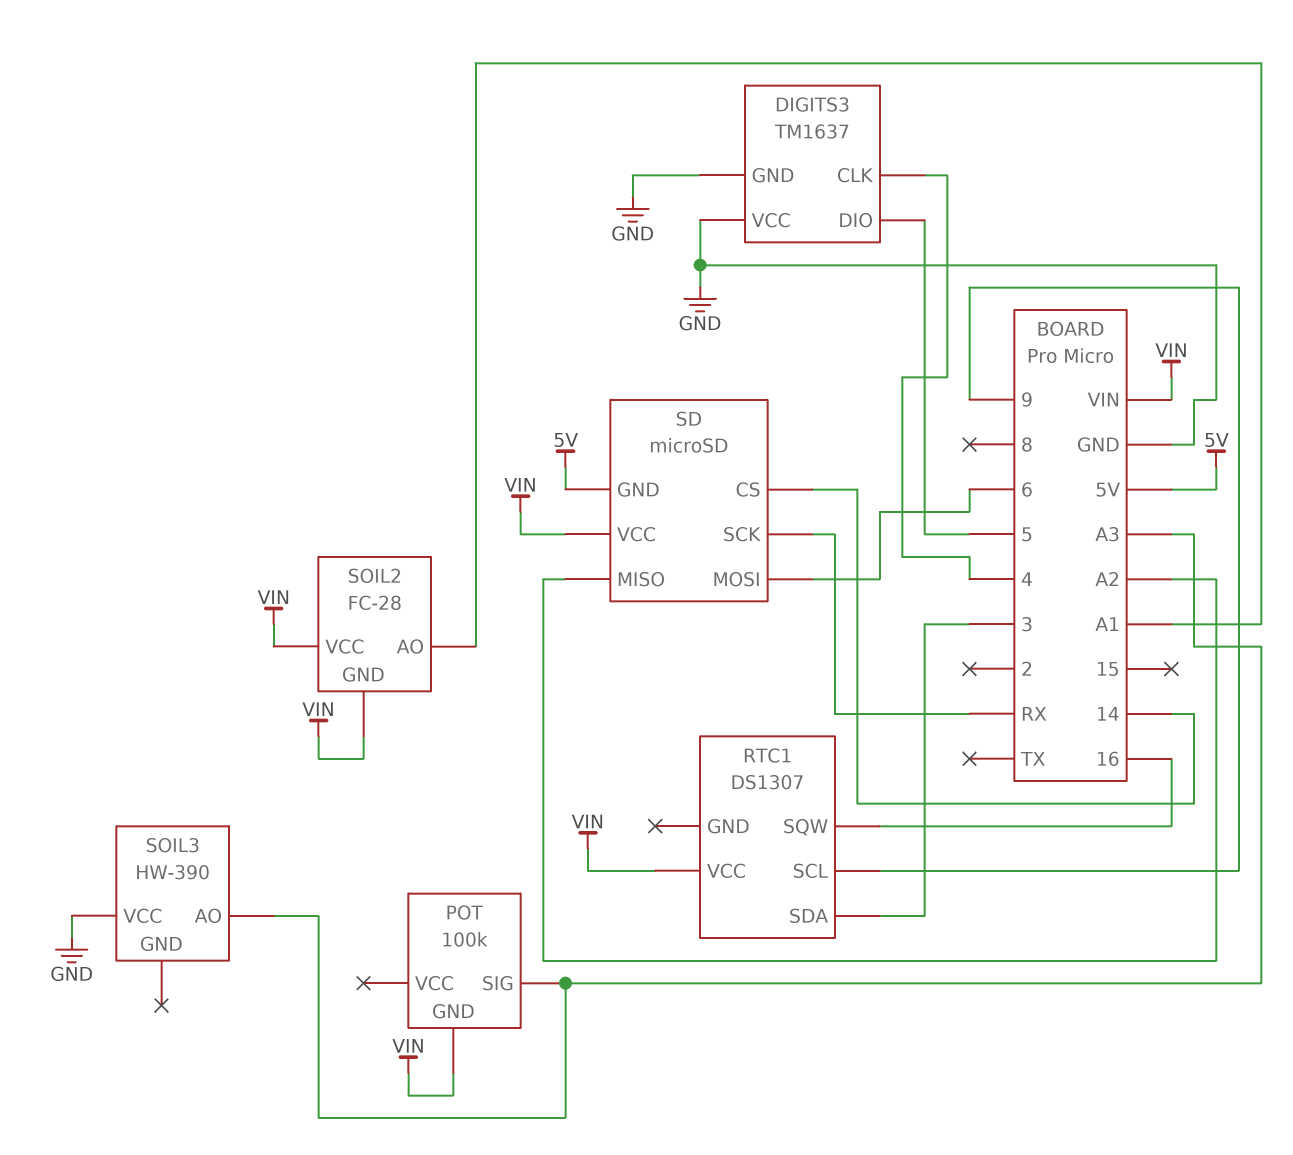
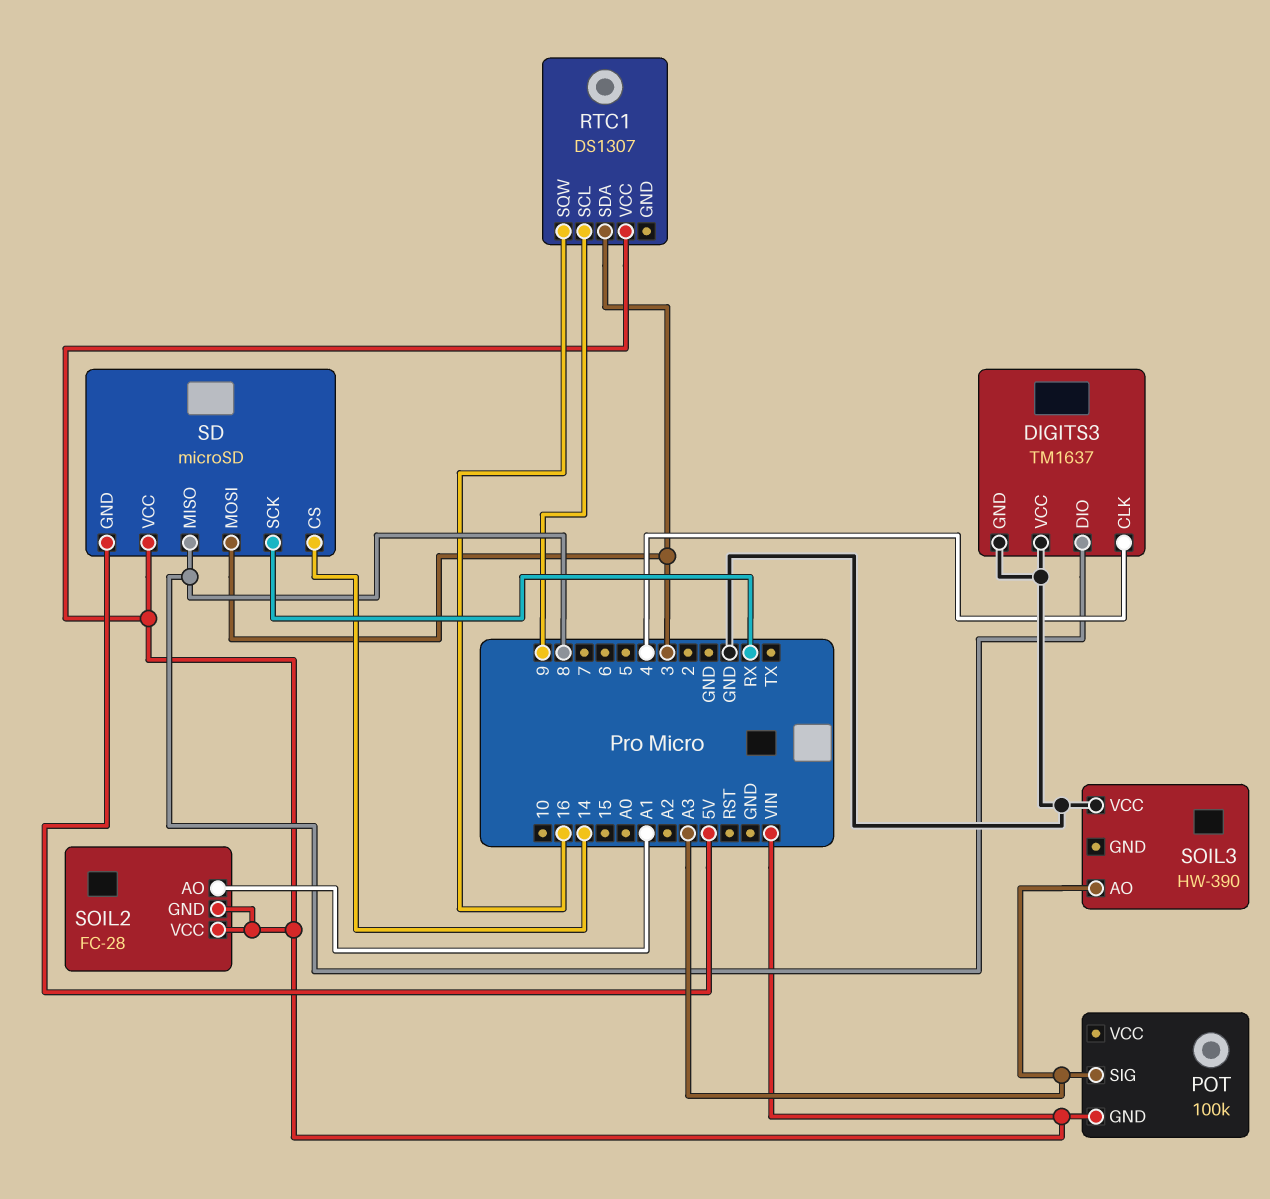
DIGITS3 pin DIO: 5 -> 8
SD pin MISO: A2 -> 8
SD pin MOSI: 6 -> 3

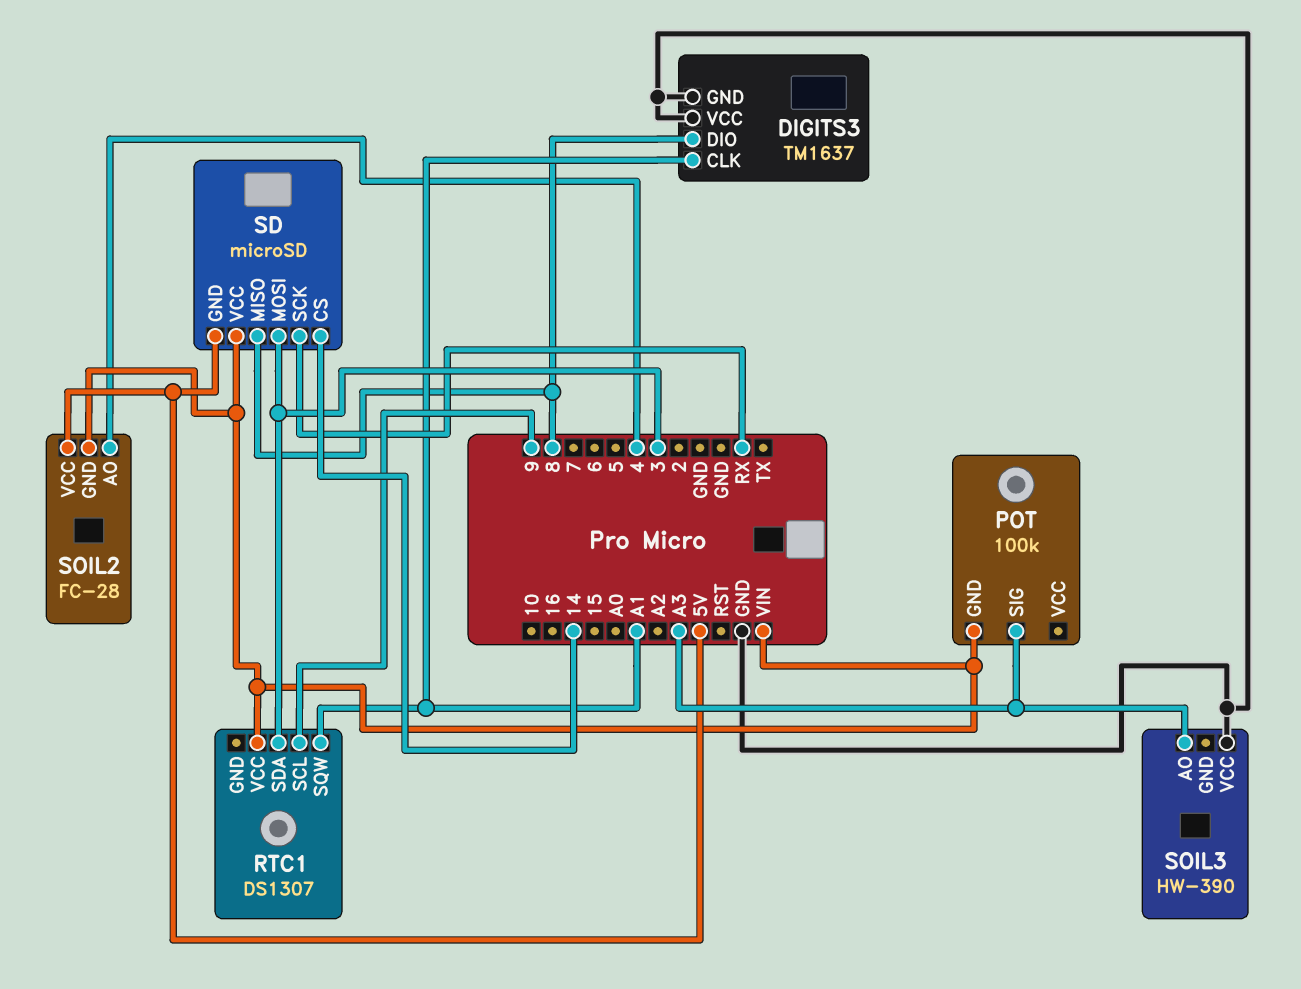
DIGITS3 pin CLK: 4 -> A1
RTC1 pin SQW: 16 -> A1
SOIL2 pin AO: A1 -> 4
SOIL2 pin VCC: VIN -> 5V

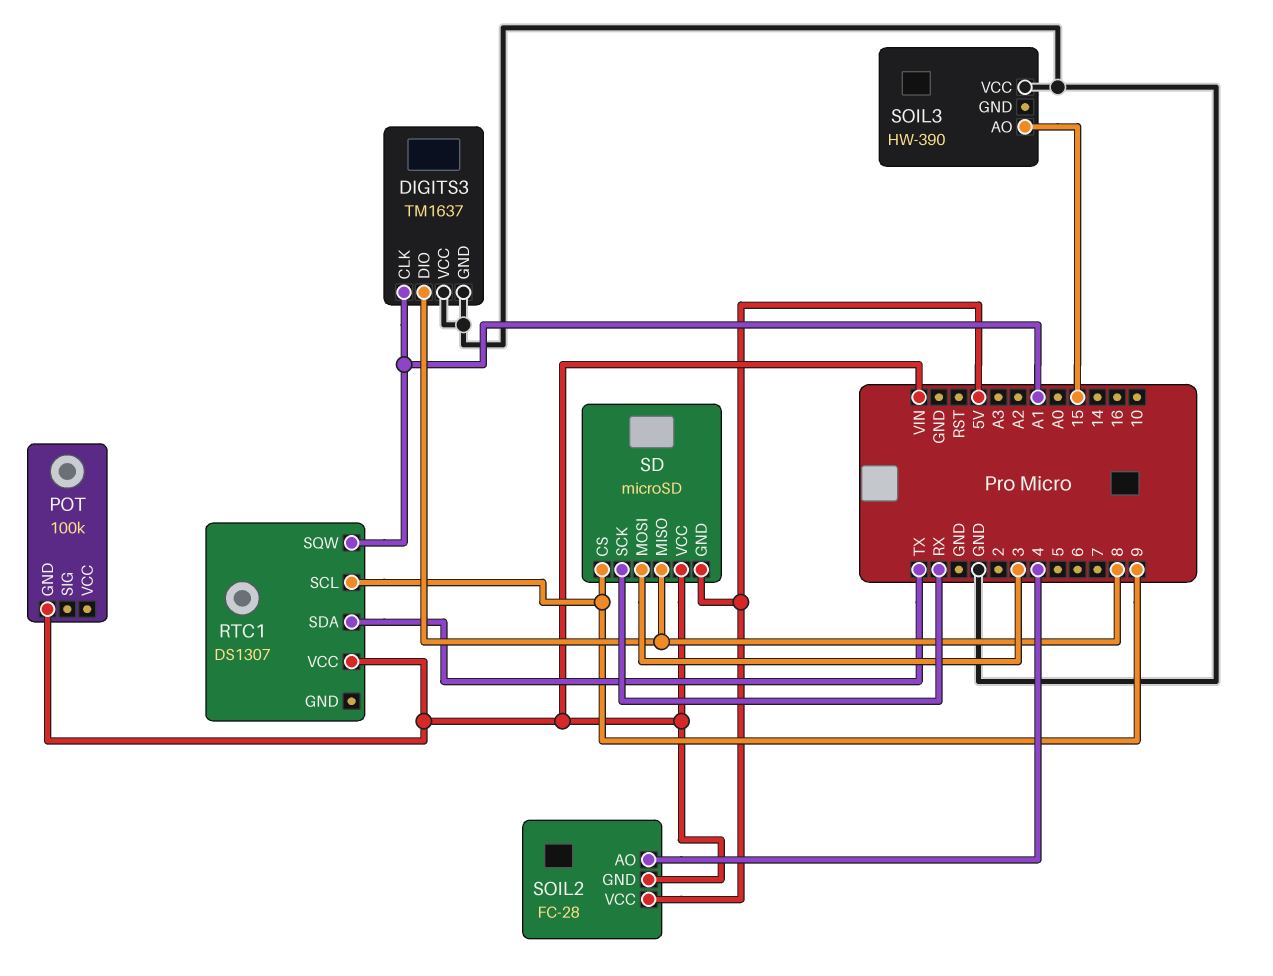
POT pin SIG: A3 -> none
RTC1 pin SDA: 3 -> TX
SD pin CS: 14 -> 9
SOIL3 pin AO: A3 -> 15

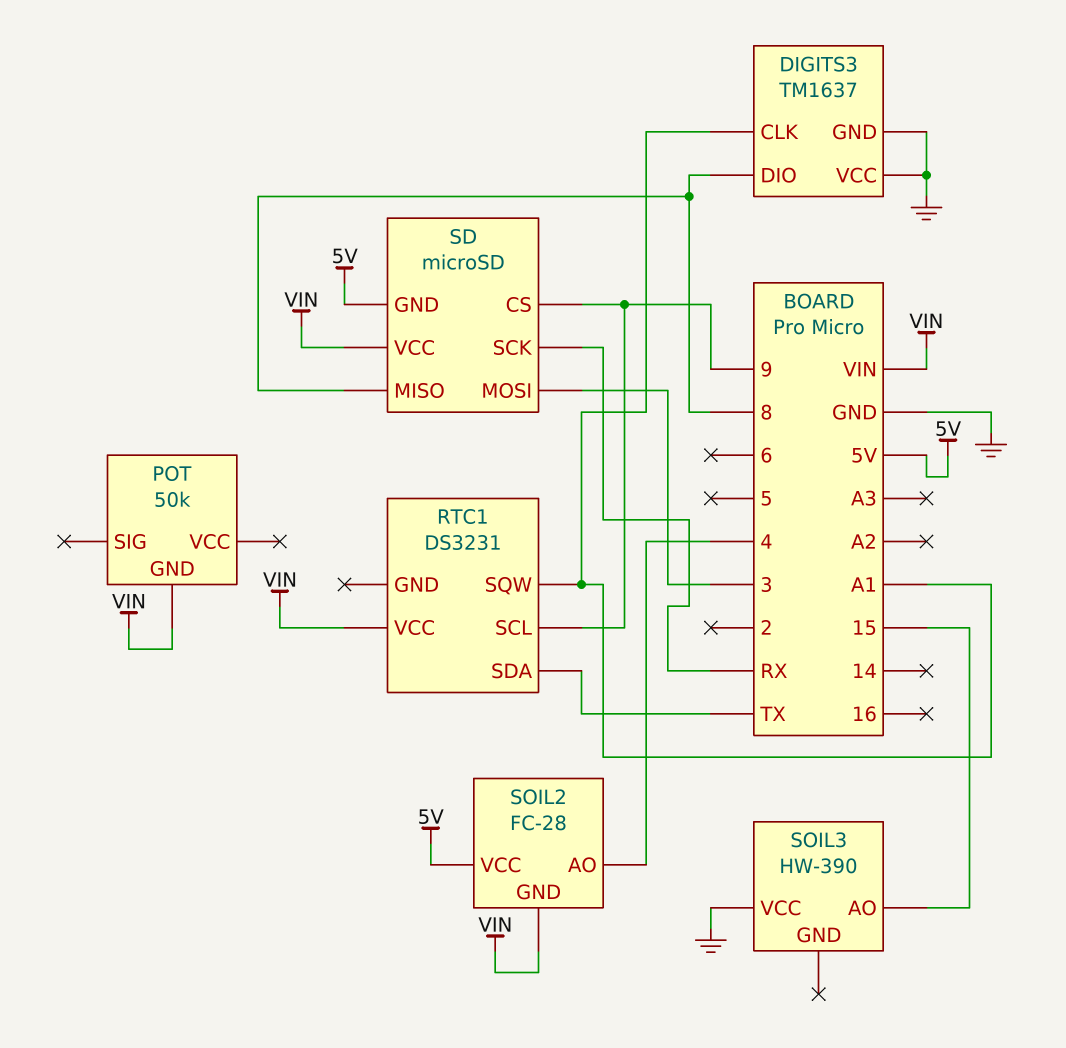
POT: 100k -> 50k
RTC1: DS1307 -> DS3231

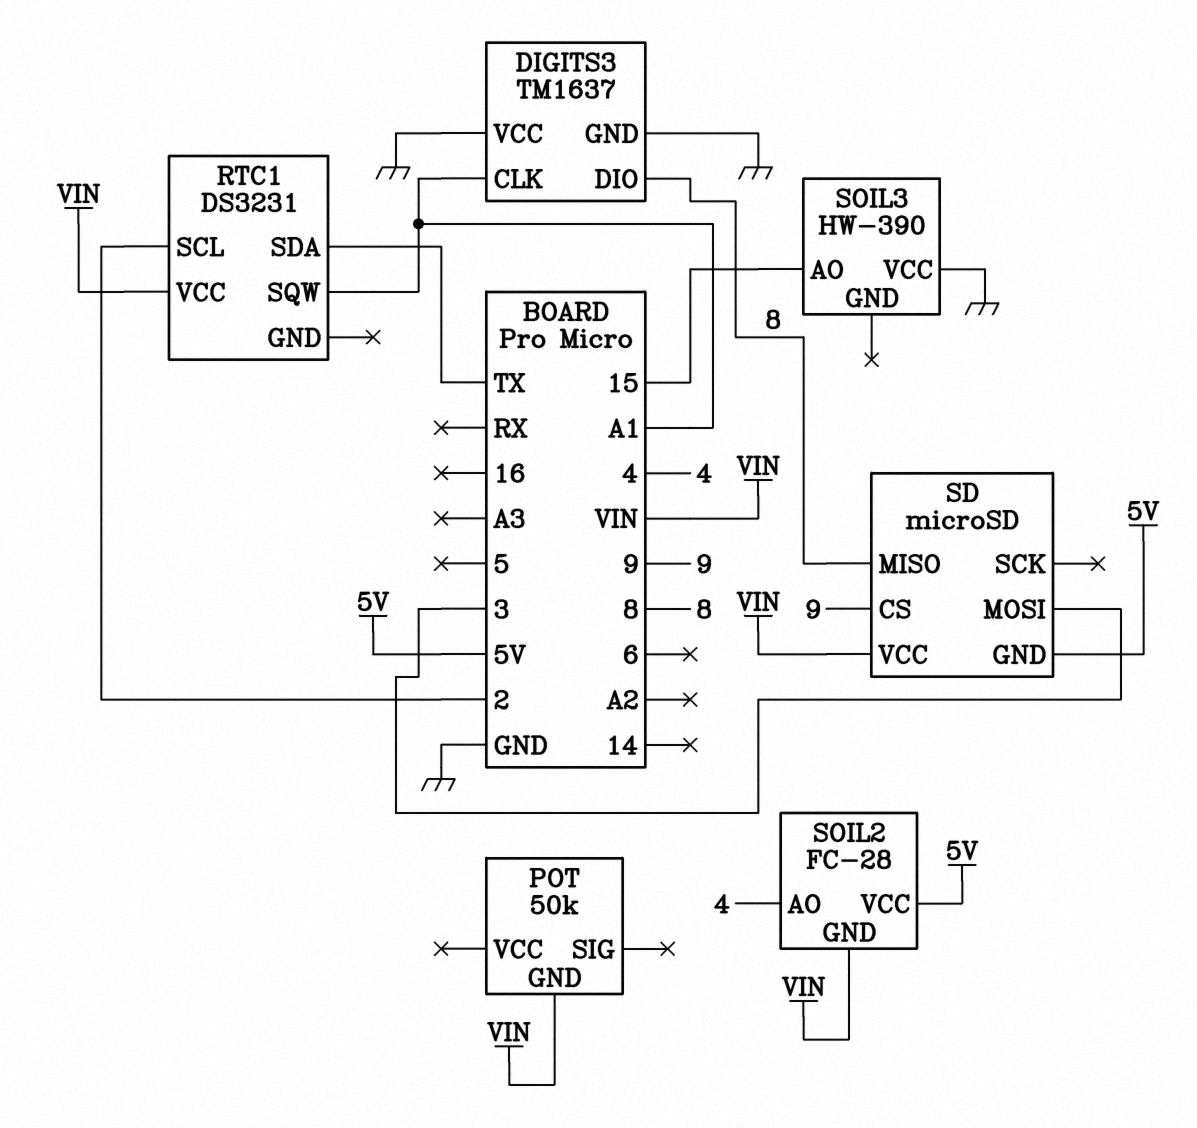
RTC1 pin SCL: 9 -> 2
SD pin SCK: RX -> none

